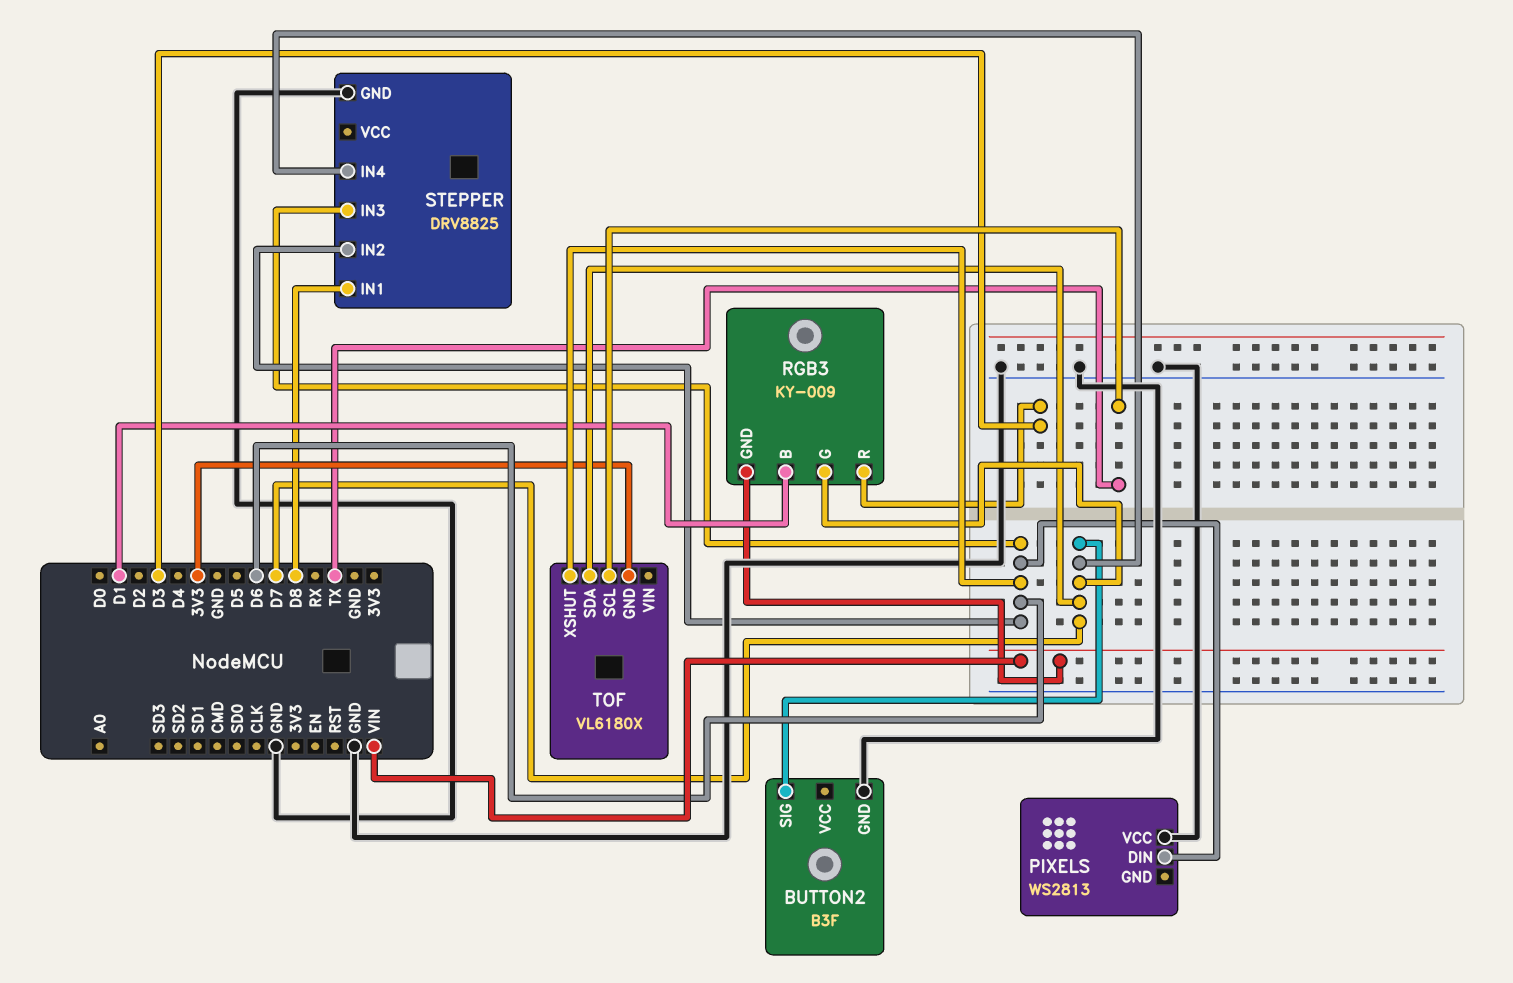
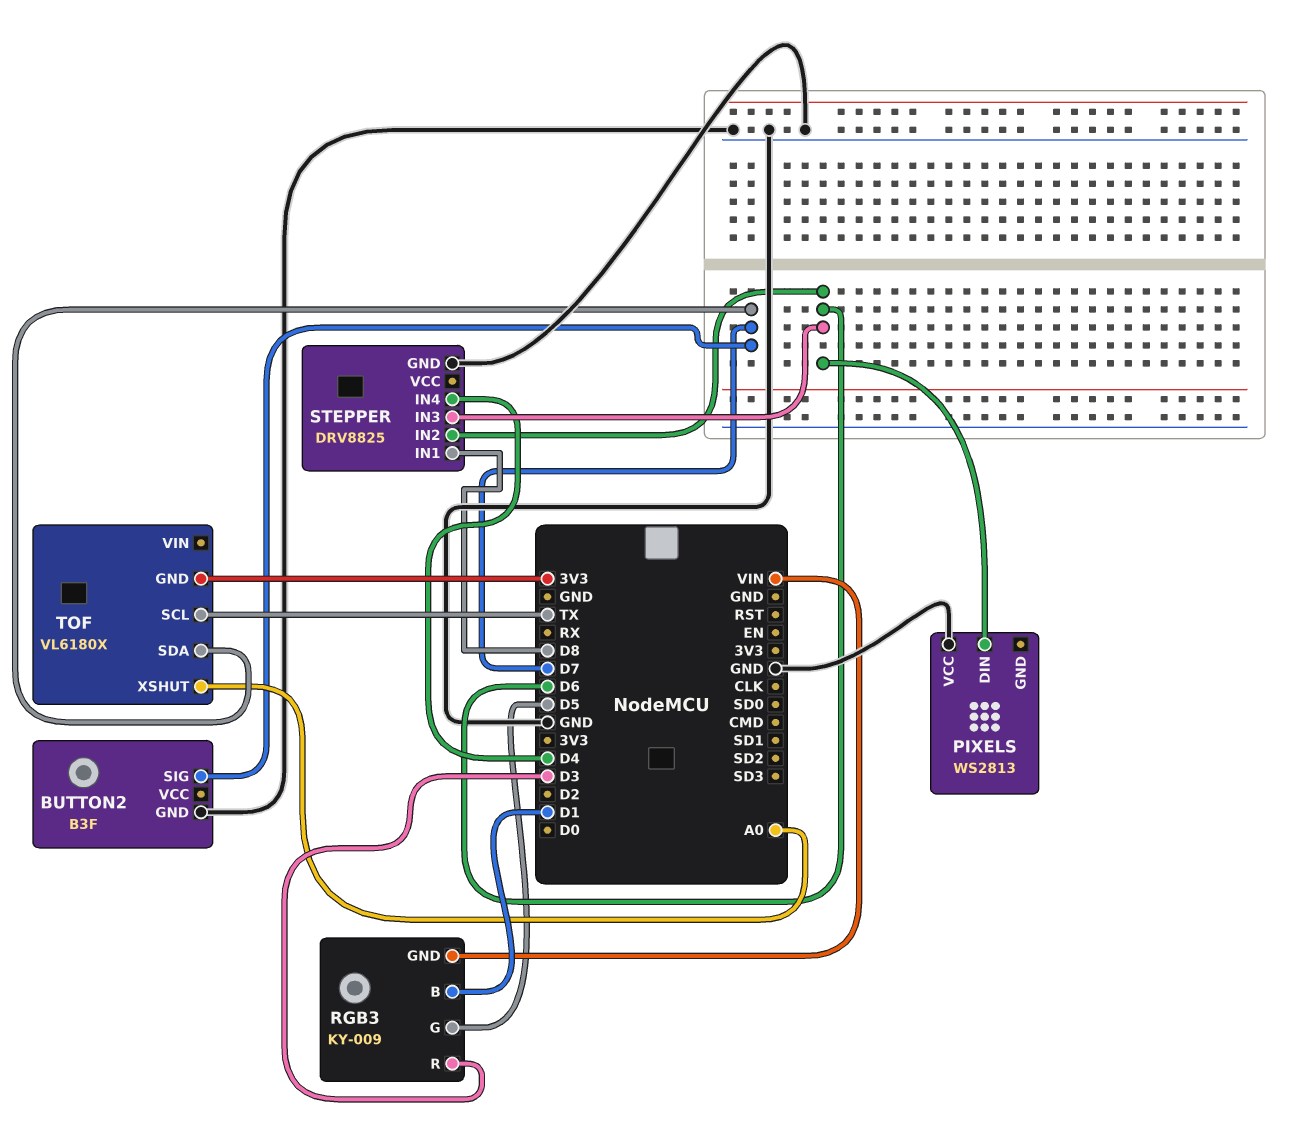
RGB3 pin G: D7 -> D5
STEPPER pin IN4: D7 -> D4
TOF pin XSHUT: D6 -> A0

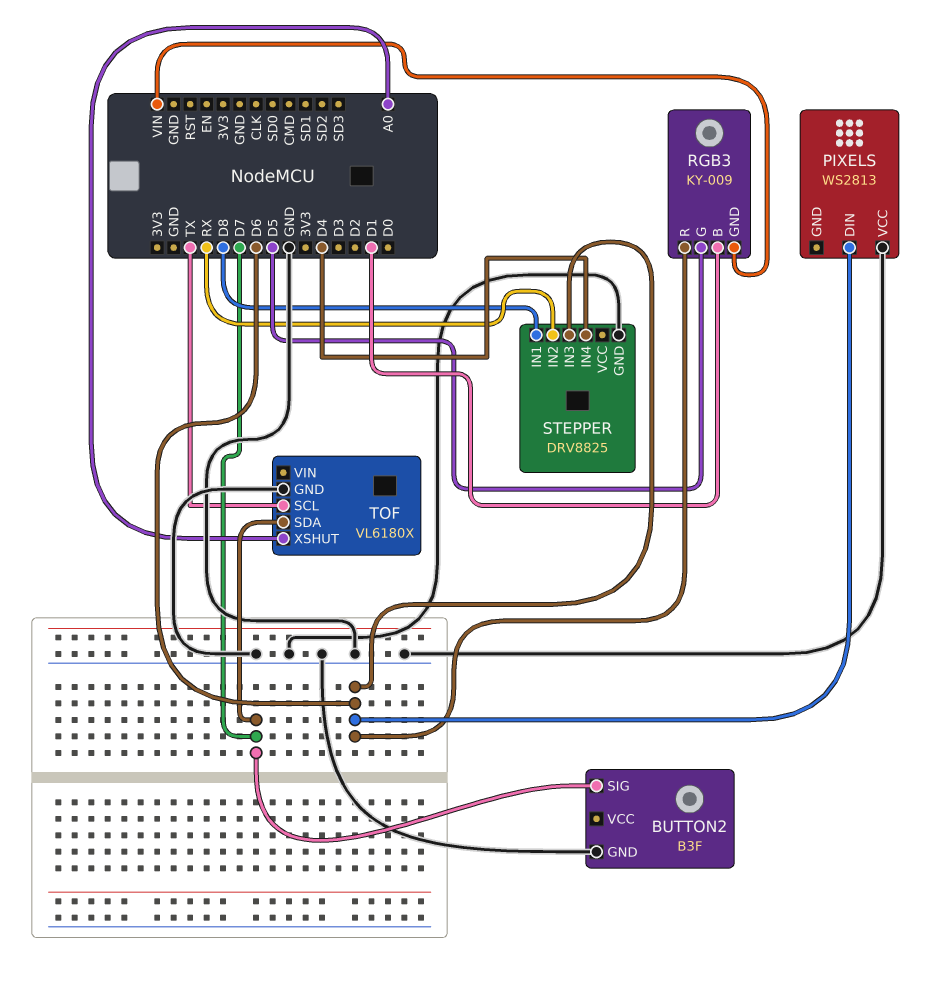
RGB3 pin R: D3 -> D6
STEPPER pin IN2: D6 -> RX
TOF pin GND: 3V3 -> GND

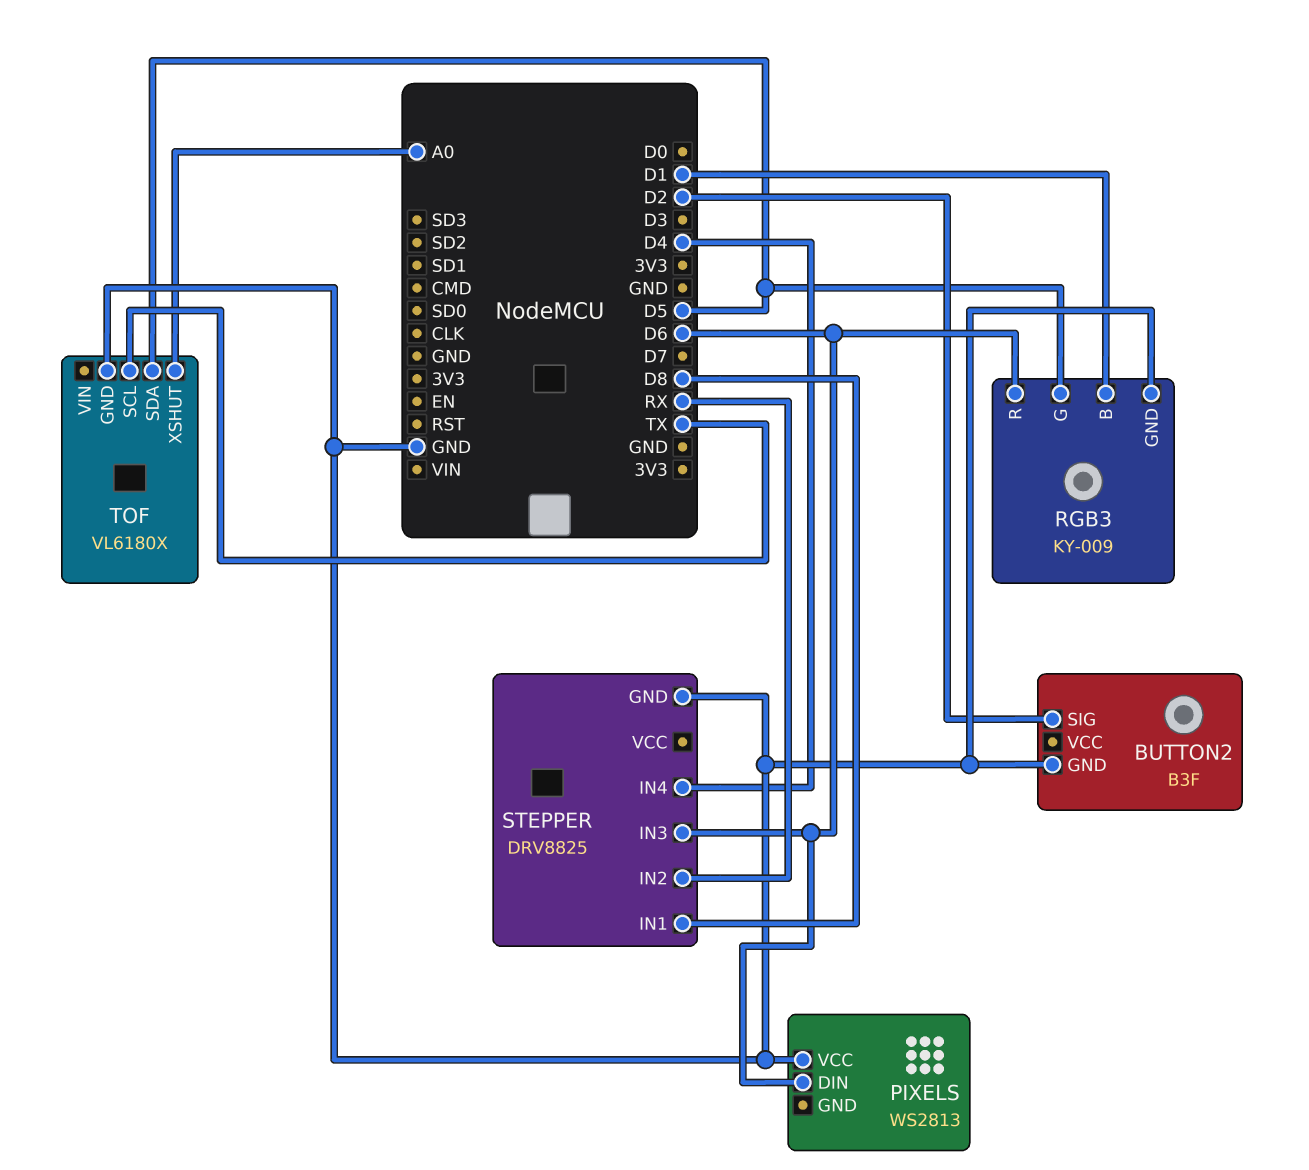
BUTTON2 pin SIG: D7 -> D2
RGB3 pin GND: VIN -> GND
TOF pin SDA: D7 -> D5

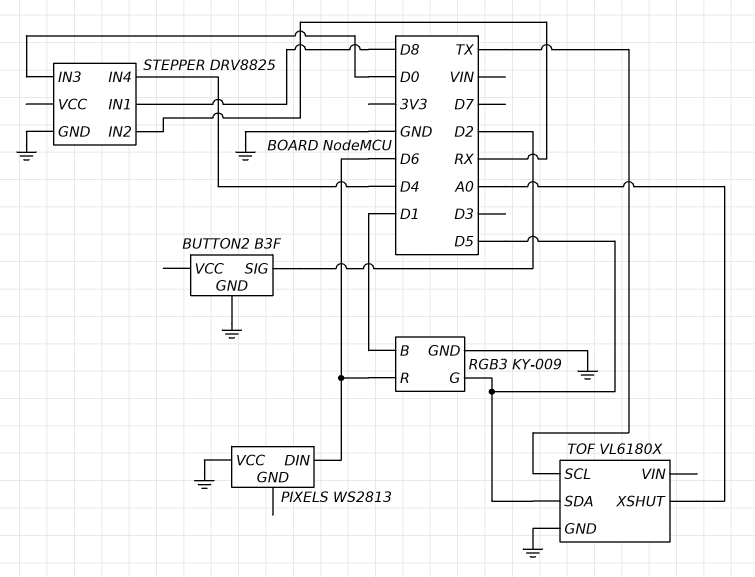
STEPPER pin IN3: D6 -> D0

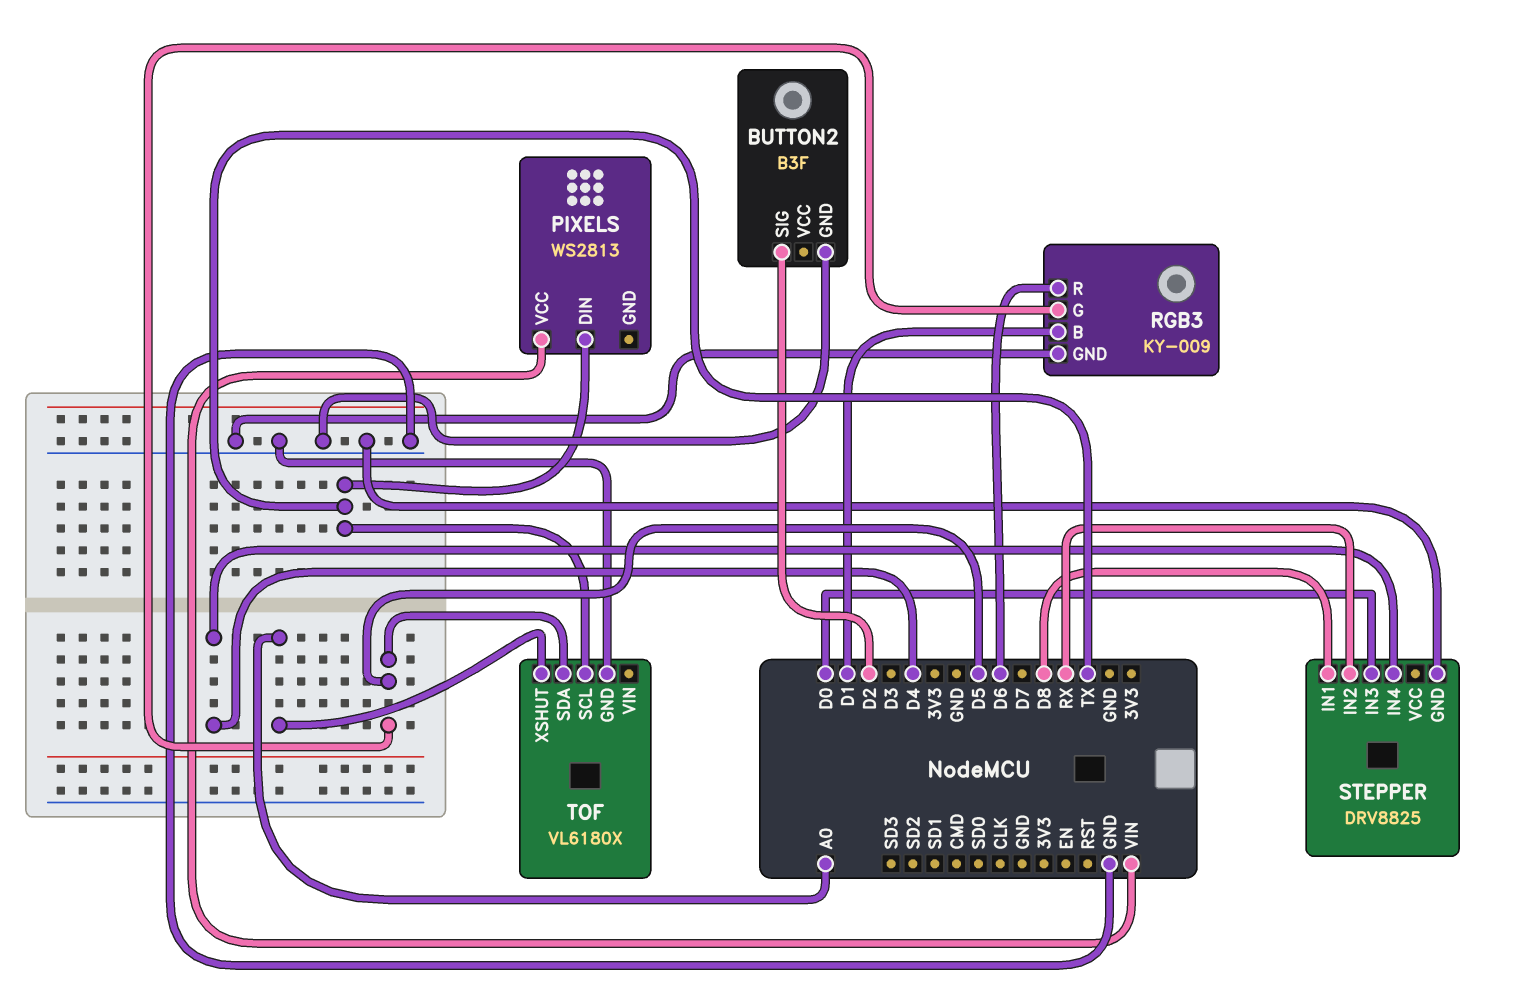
PIXELS pin DIN: D6 -> TX
PIXELS pin VCC: GND -> VIN

